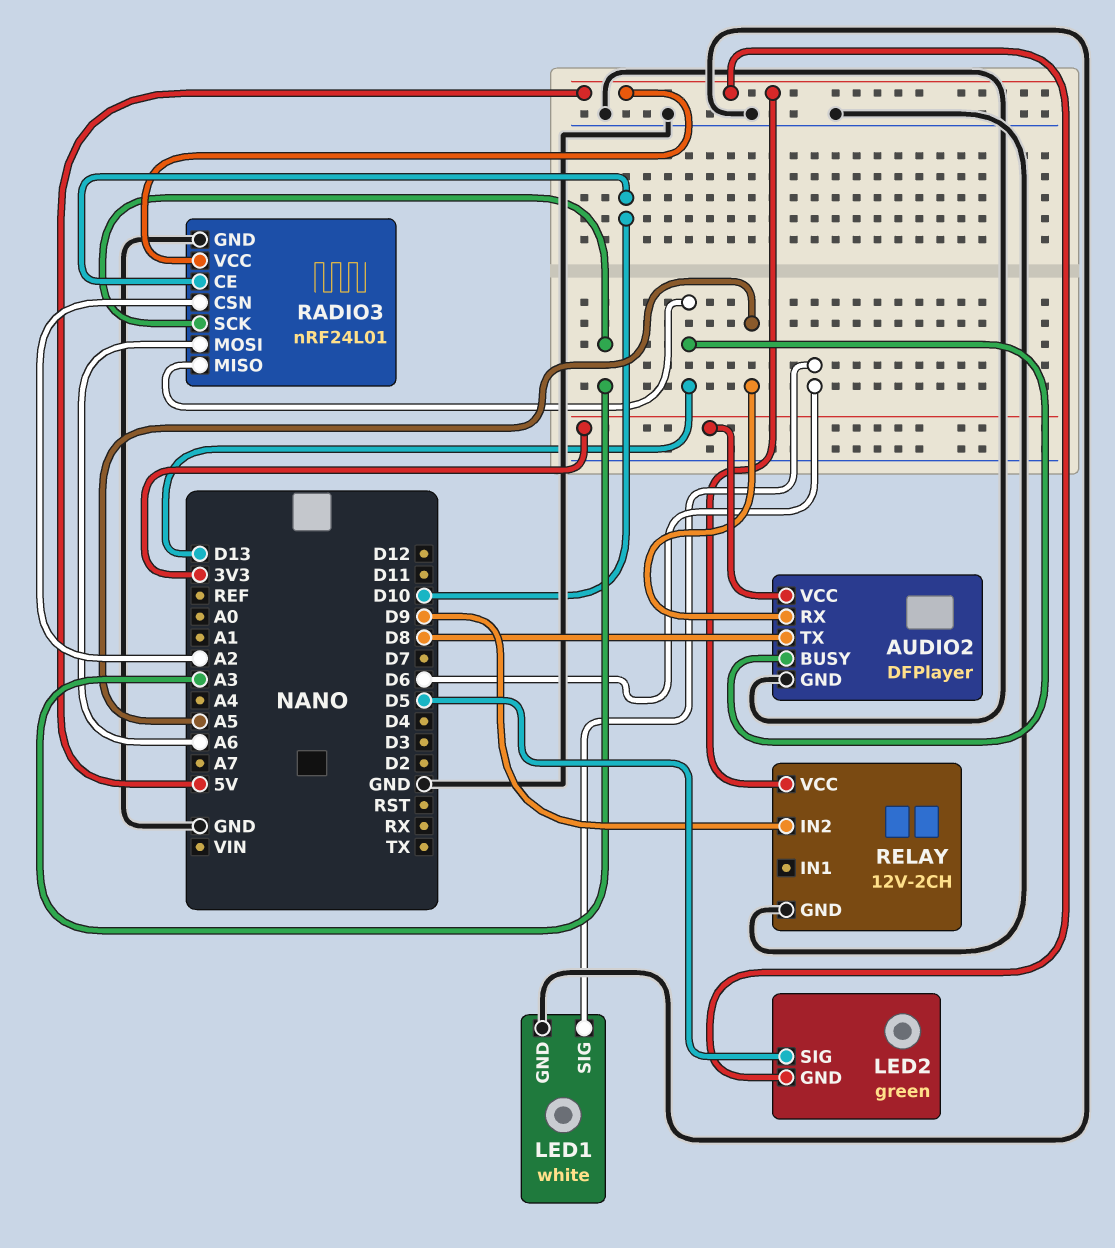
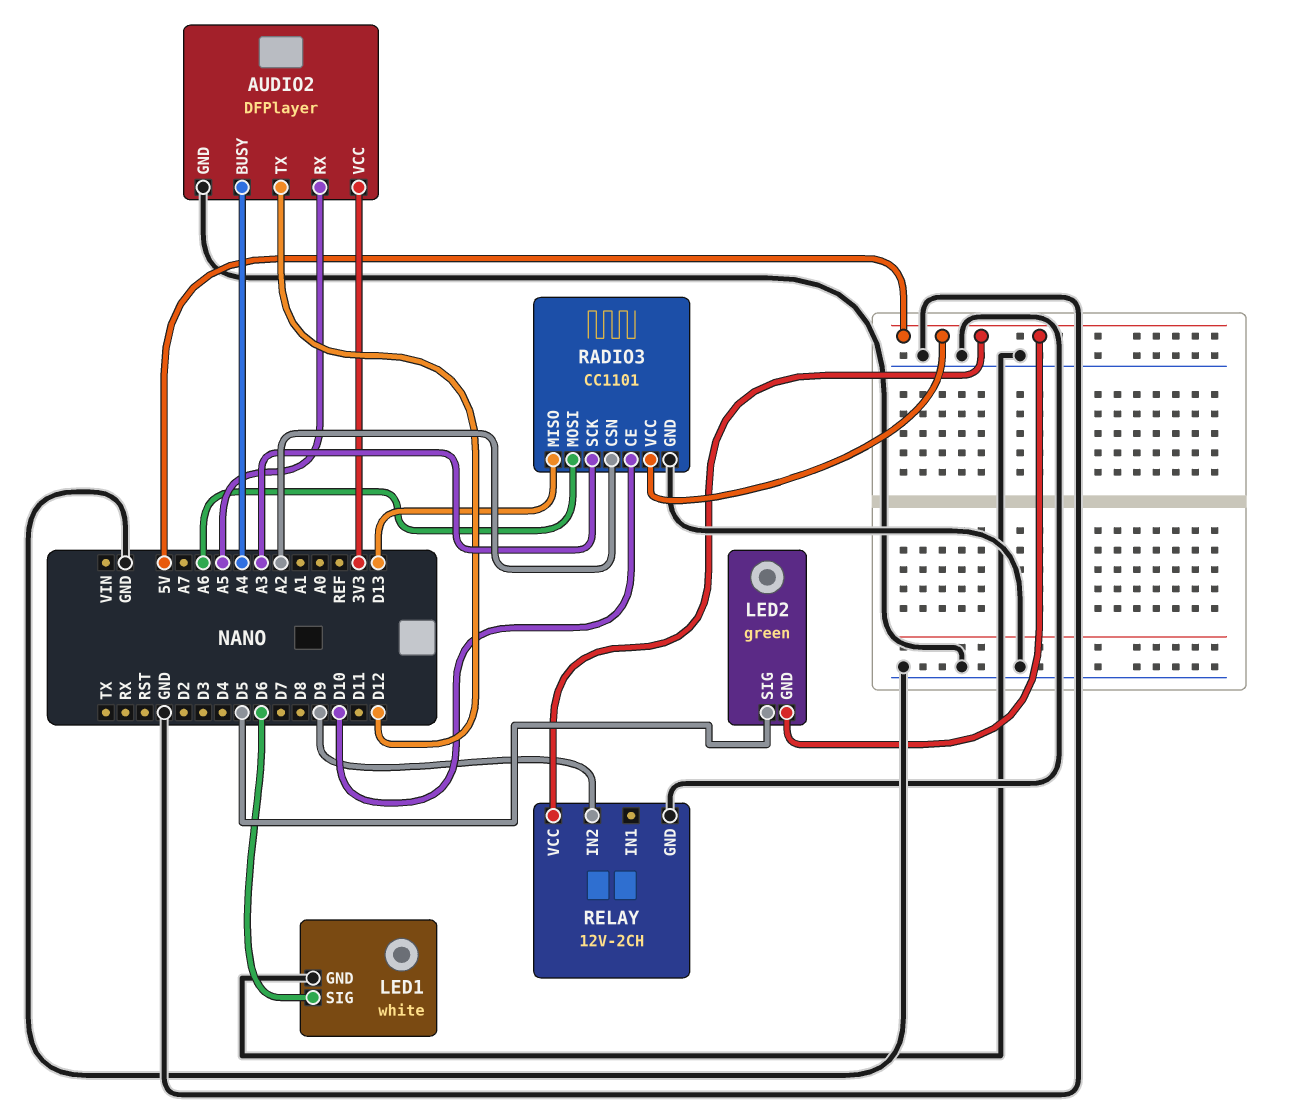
AUDIO2 pin BUSY: D13 -> A4
AUDIO2 pin TX: D8 -> D12
RADIO3: nRF24L01 -> CC1101

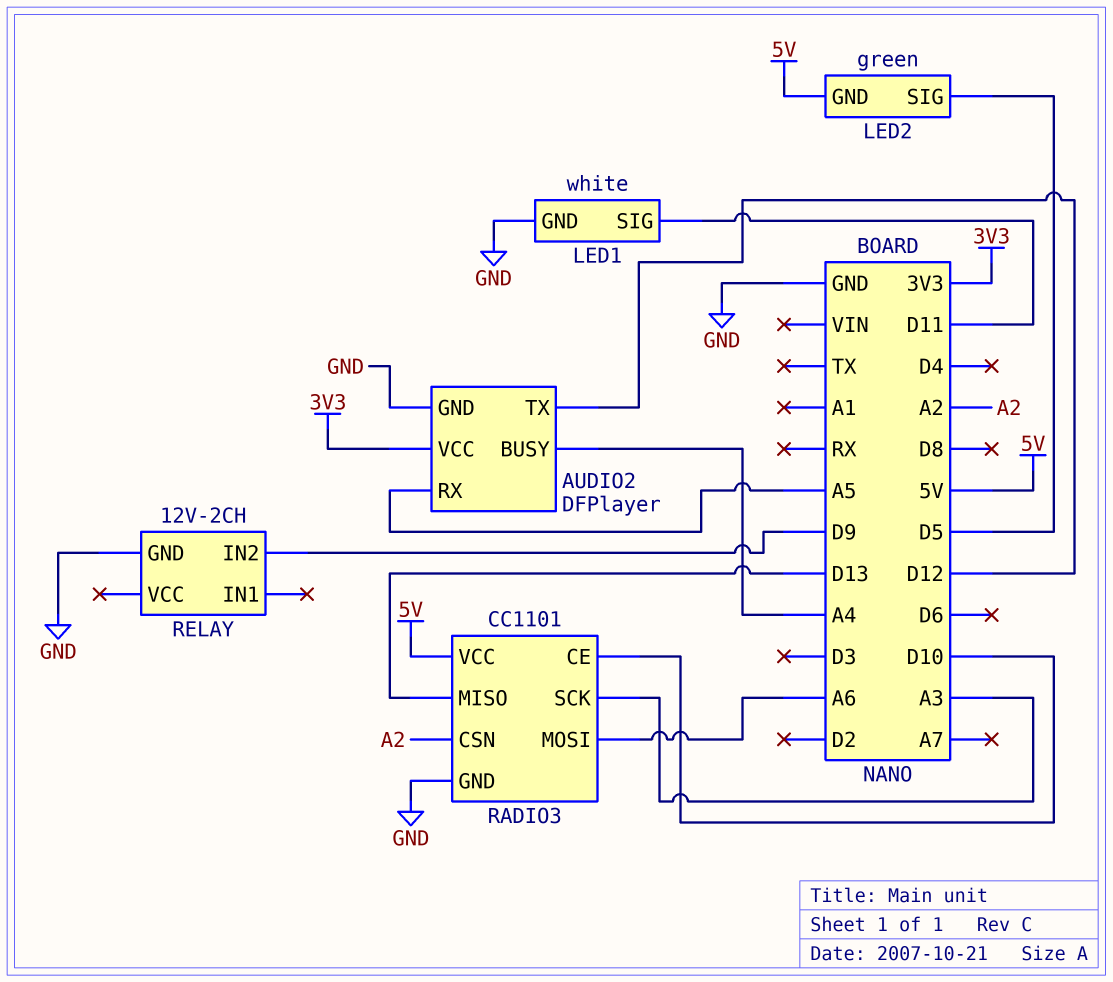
LED1 pin SIG: D6 -> D11
RELAY pin VCC: 5V -> none

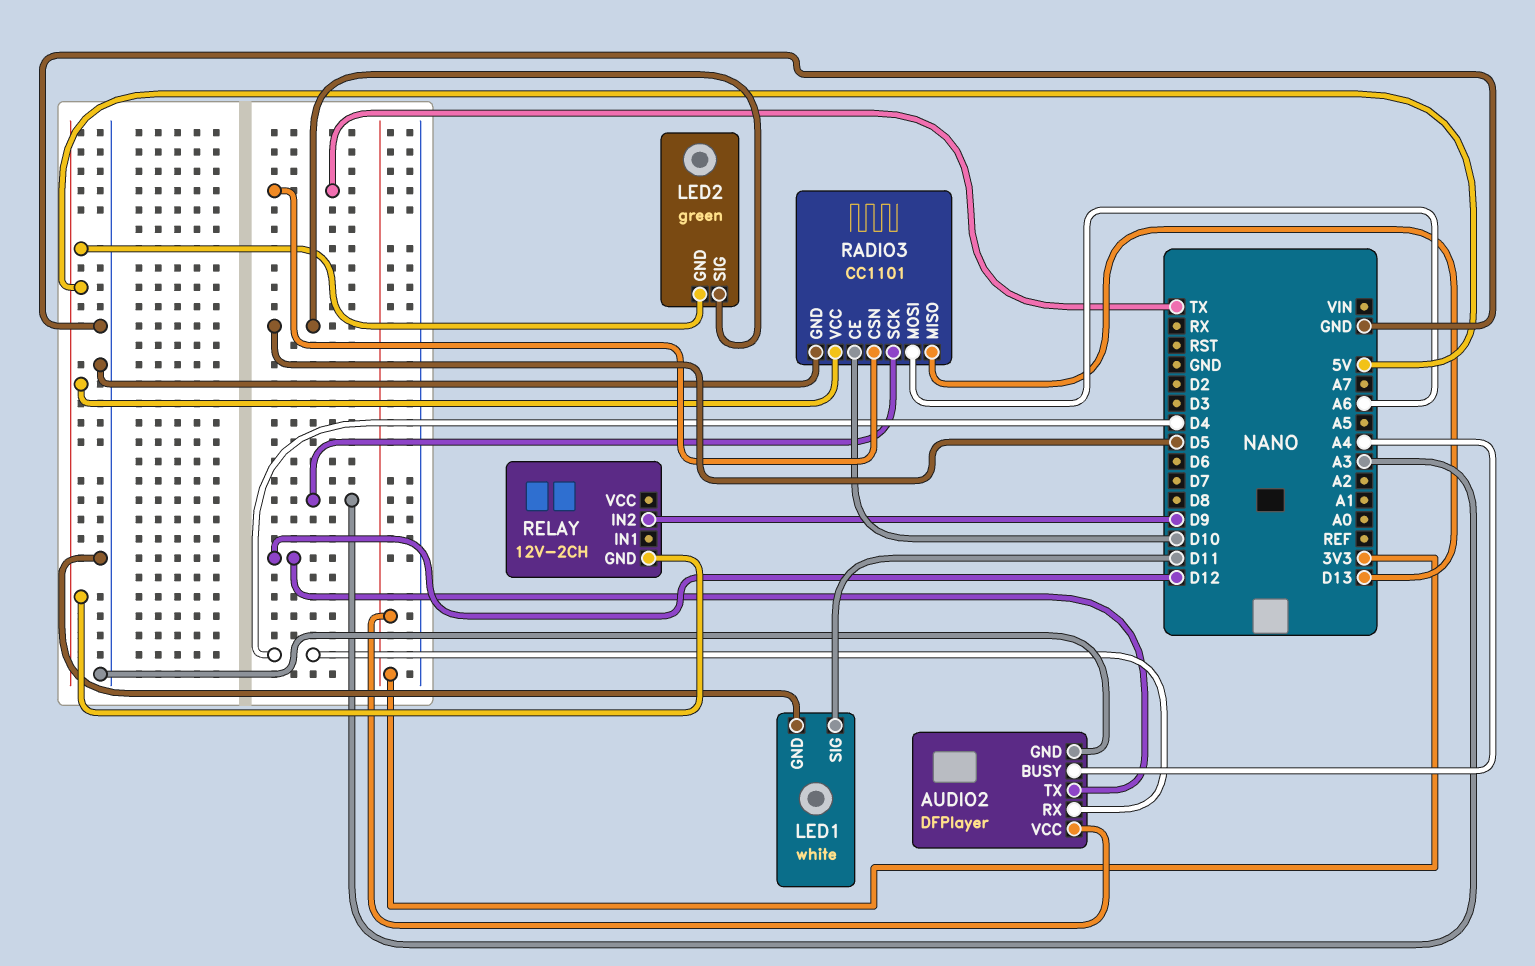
AUDIO2 pin RX: A5 -> D4
RADIO3 pin CSN: A2 -> TX
RELAY pin GND: GND -> 5V

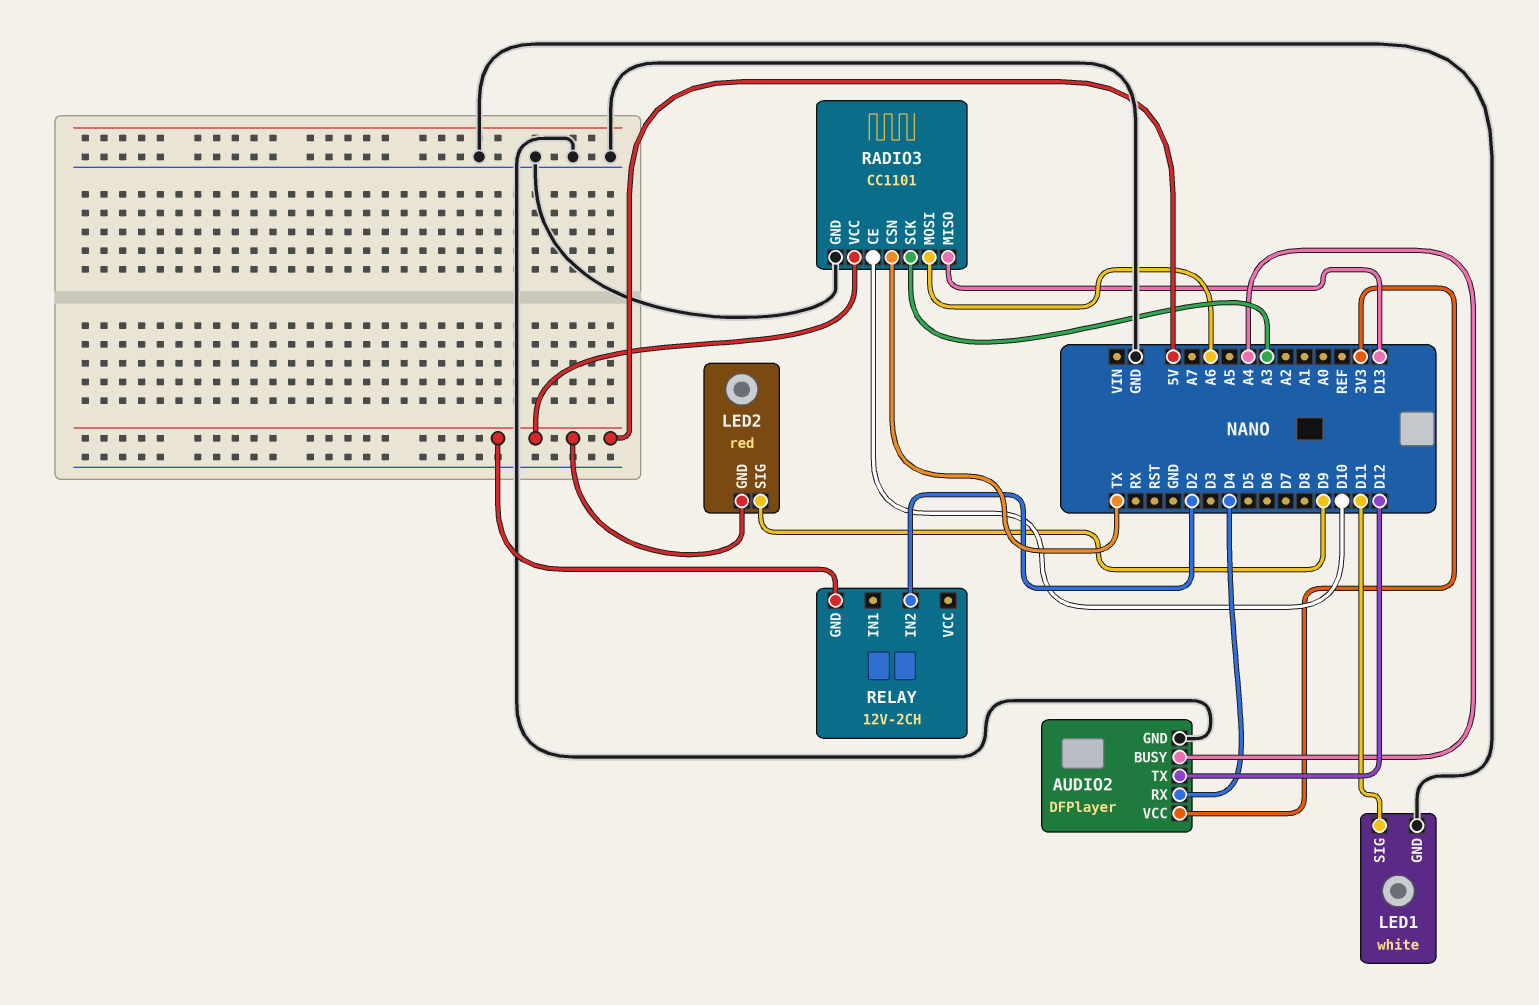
LED2: green -> red
LED2 pin SIG: D5 -> D9
RELAY pin IN2: D9 -> D2

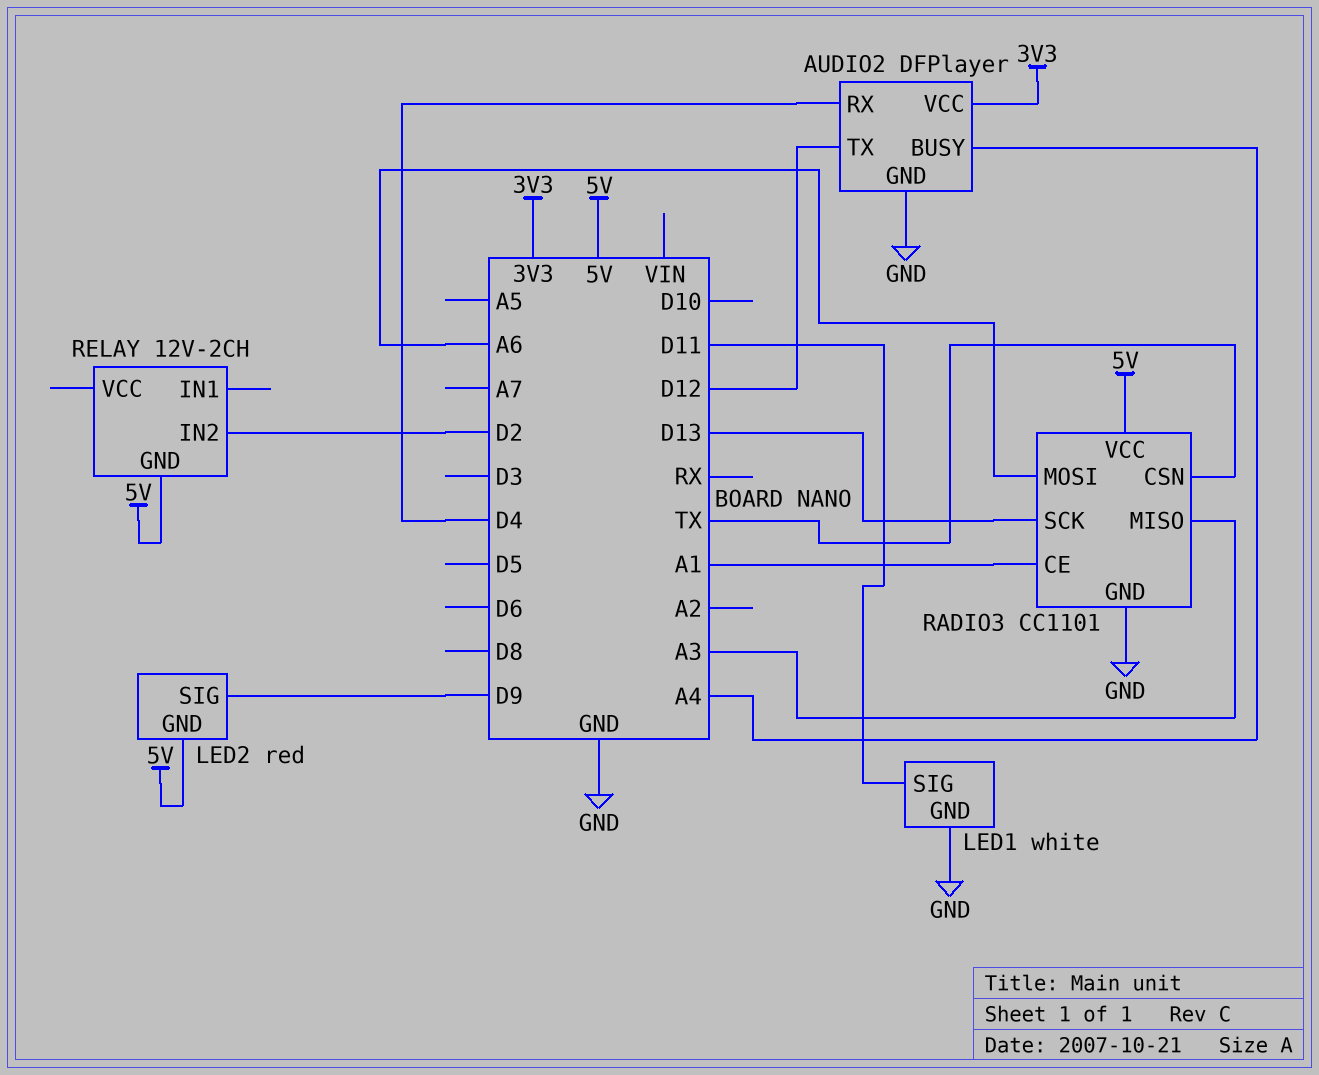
RADIO3 pin CE: D10 -> A1
RADIO3 pin MISO: D13 -> A3
RADIO3 pin SCK: A3 -> D13

